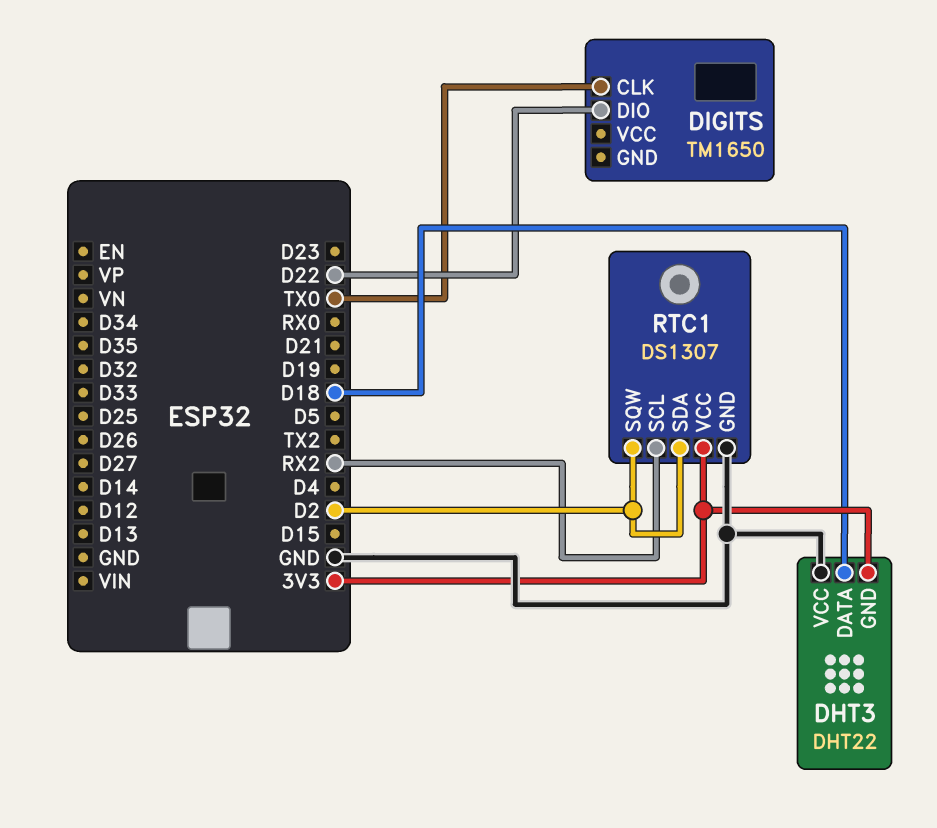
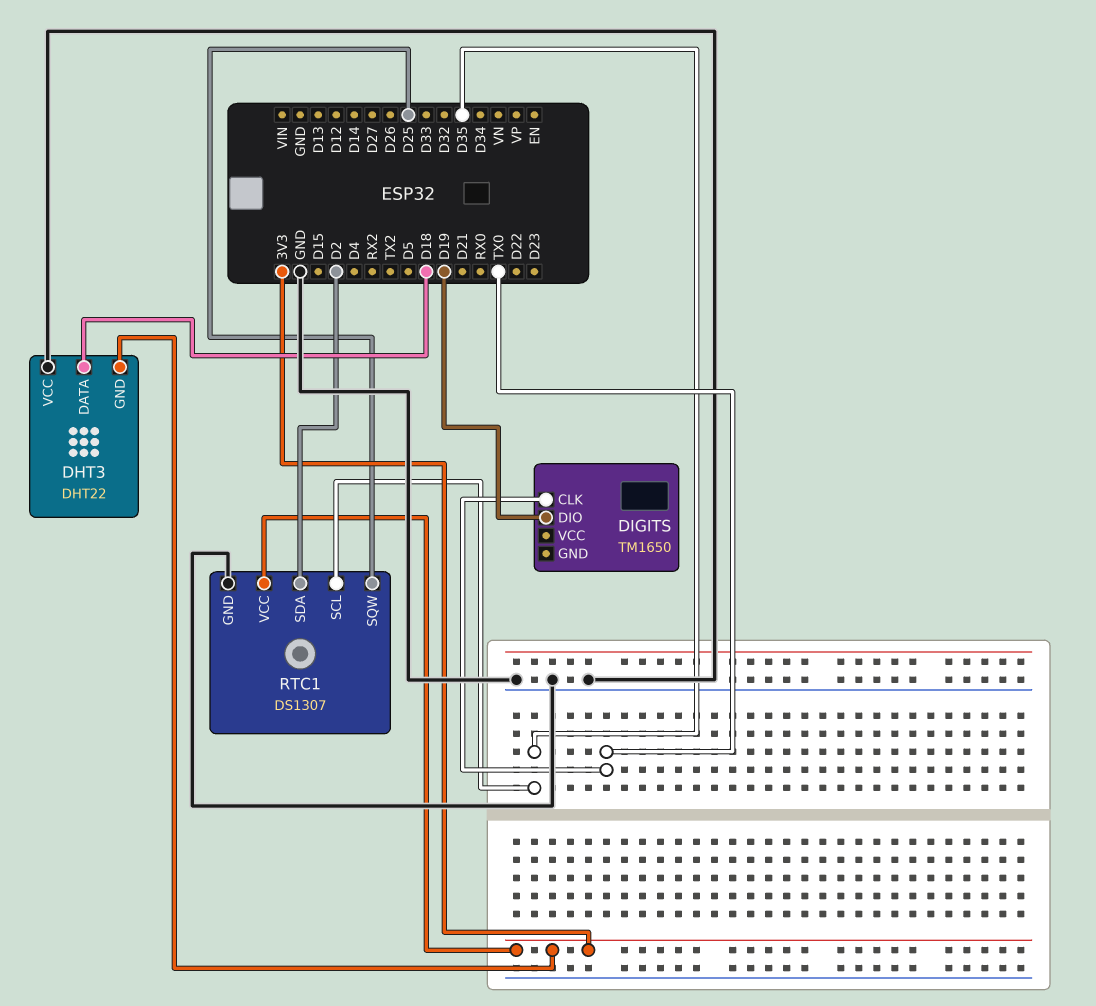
DIGITS pin DIO: D22 -> D19
RTC1 pin SCL: RX2 -> D35
RTC1 pin SQW: D2 -> D25

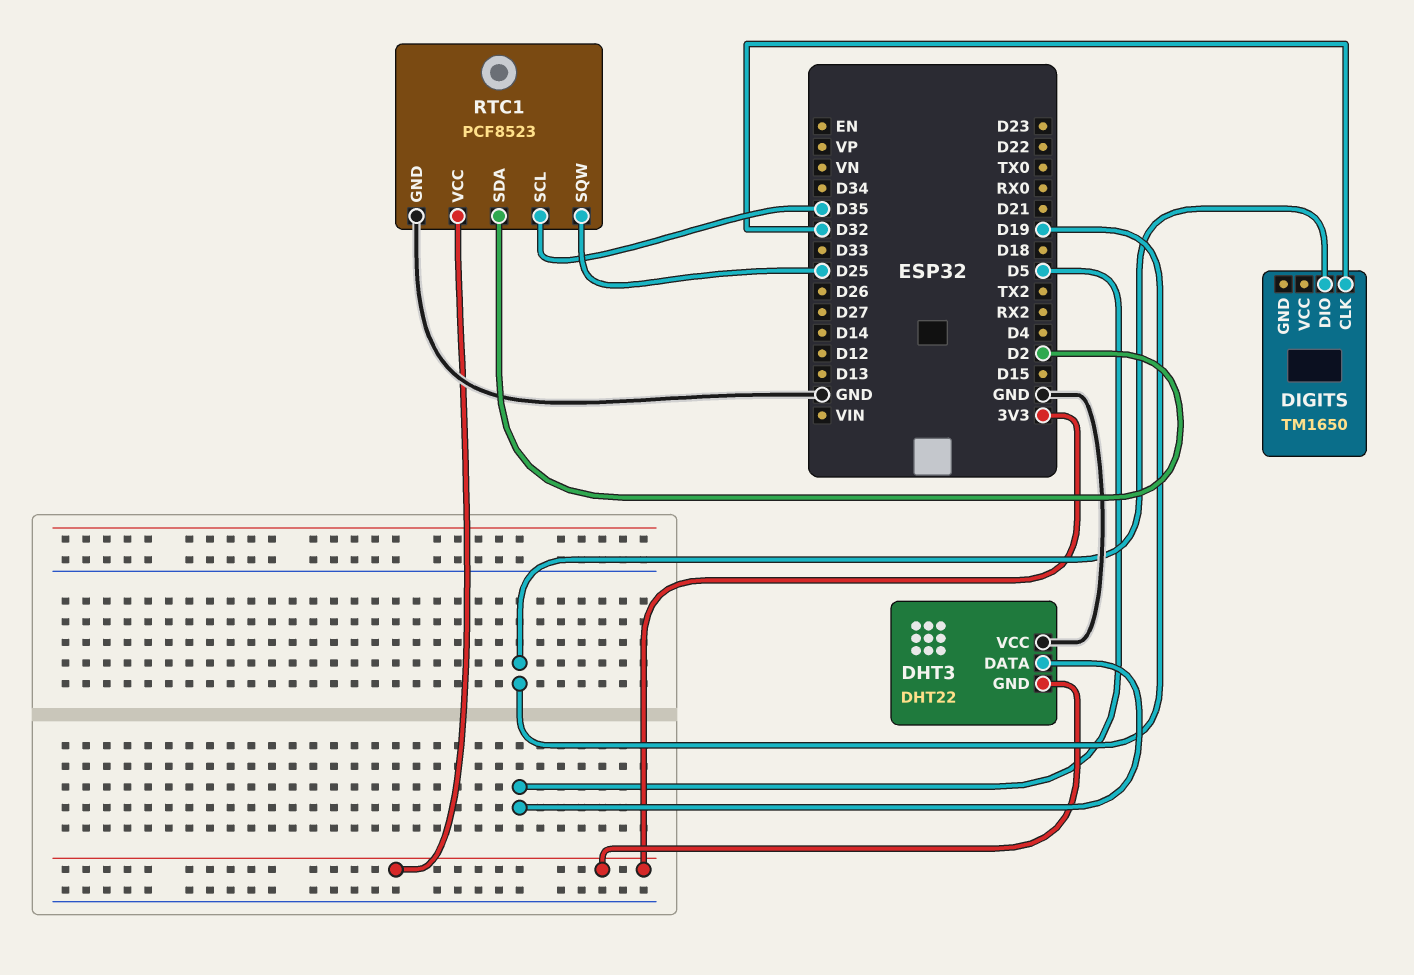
DHT3 pin DATA: D18 -> D5
DIGITS pin CLK: TX0 -> D32
RTC1: DS1307 -> PCF8523

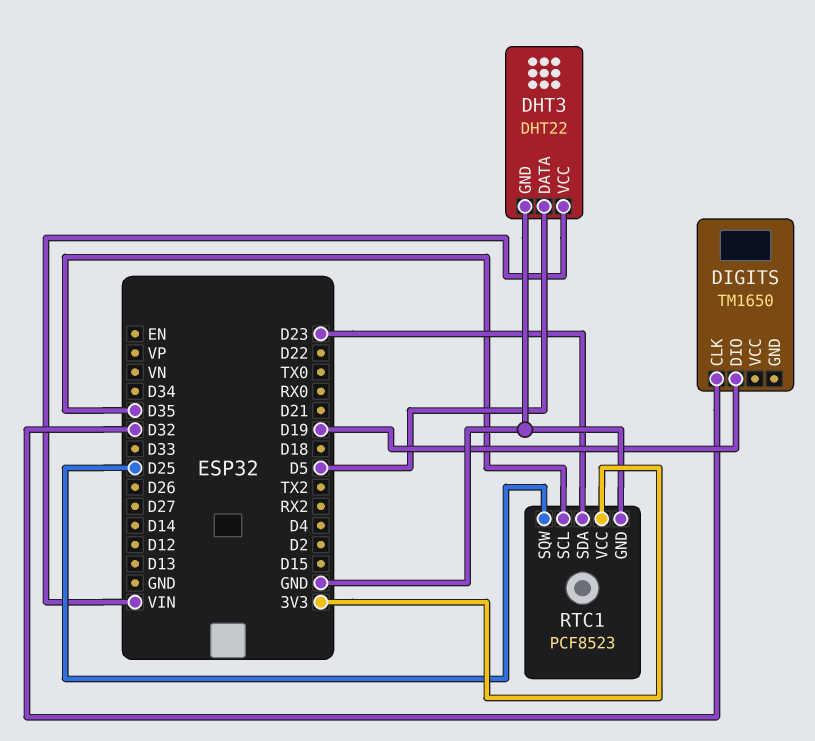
DHT3 pin GND: 3V3 -> GND
DHT3 pin VCC: GND -> VIN
RTC1 pin SDA: D2 -> D23

